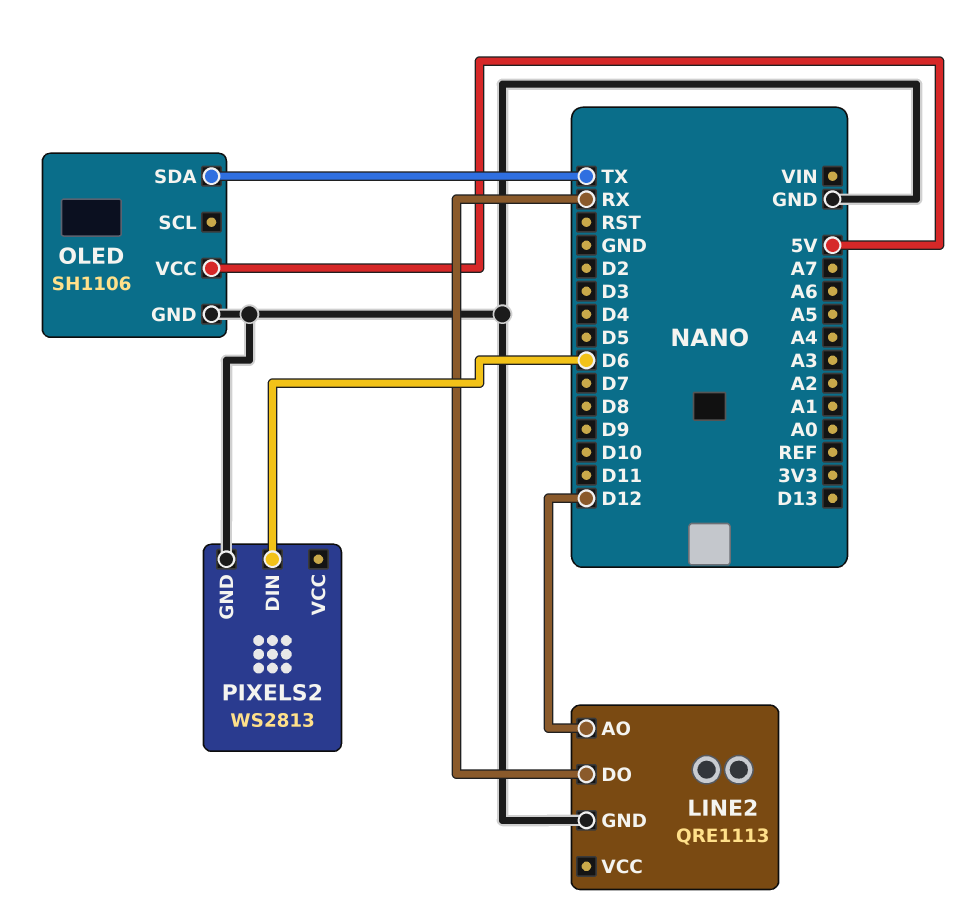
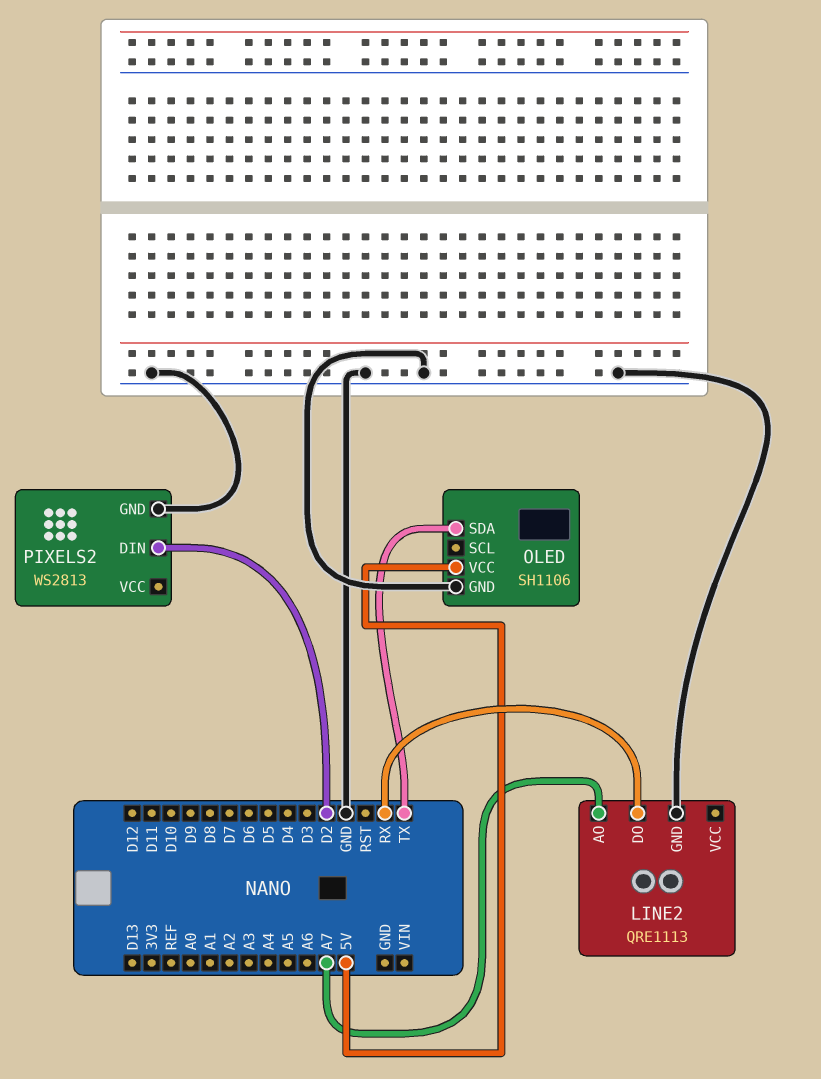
LINE2 pin AO: D12 -> A7
PIXELS2 pin DIN: D6 -> D2

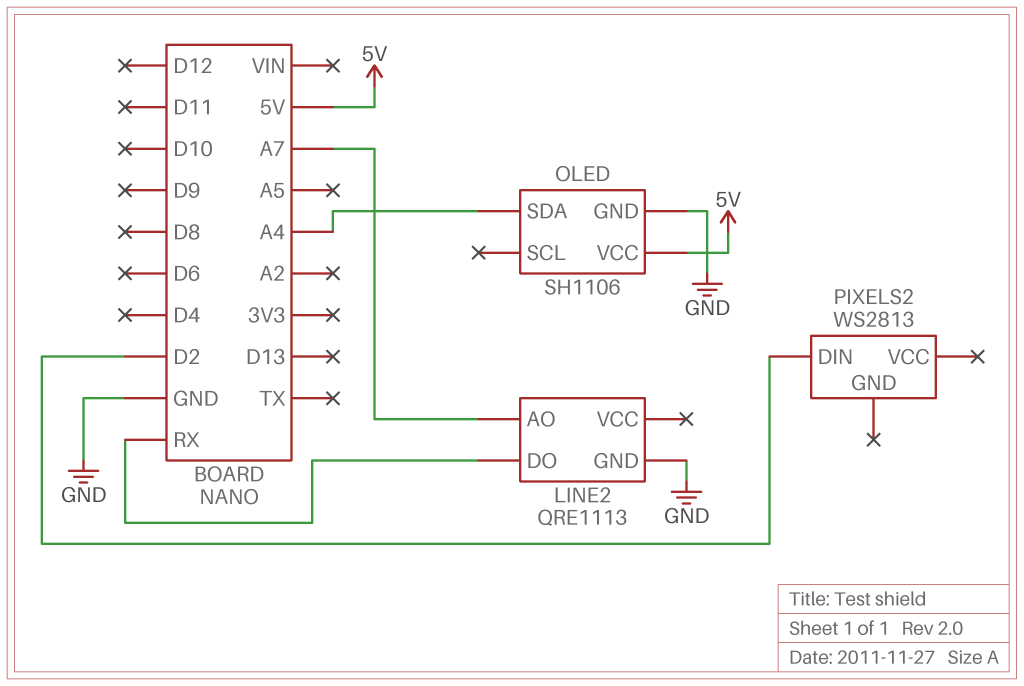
OLED pin SDA: TX -> A4
PIXELS2 pin GND: GND -> none

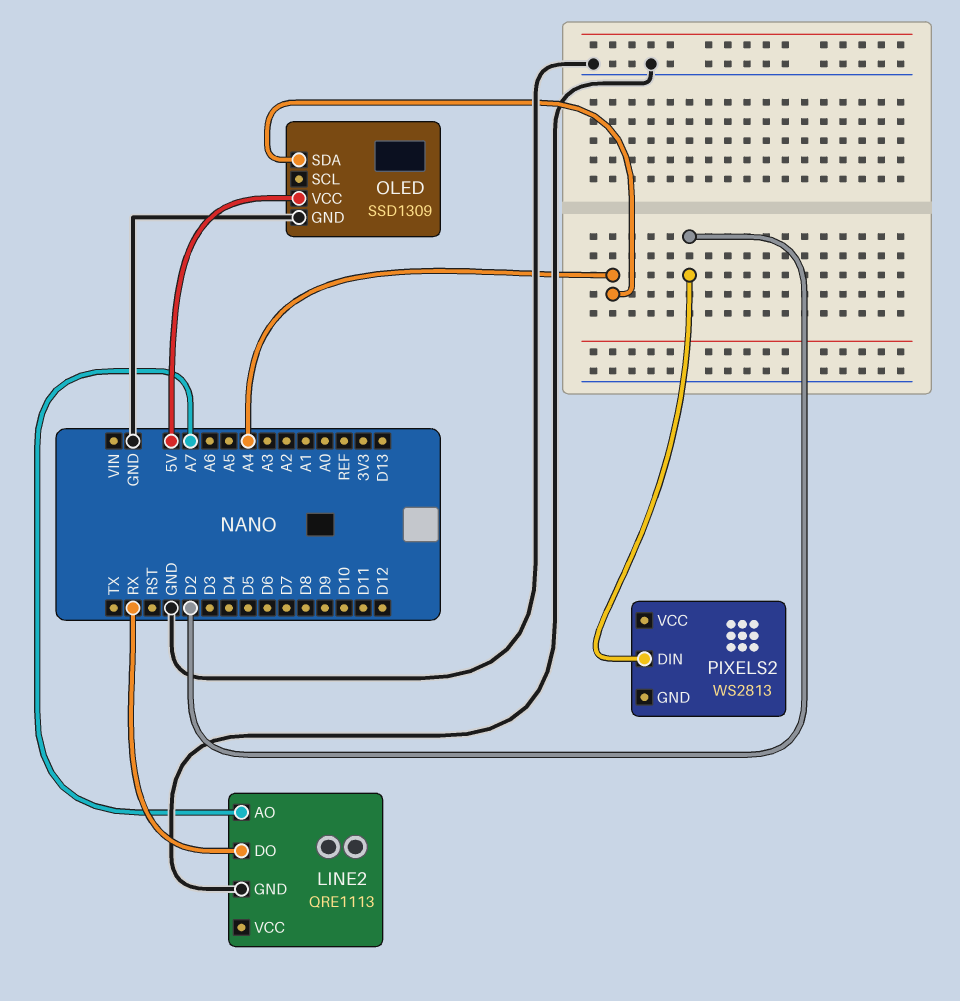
OLED: SH1106 -> SSD1309

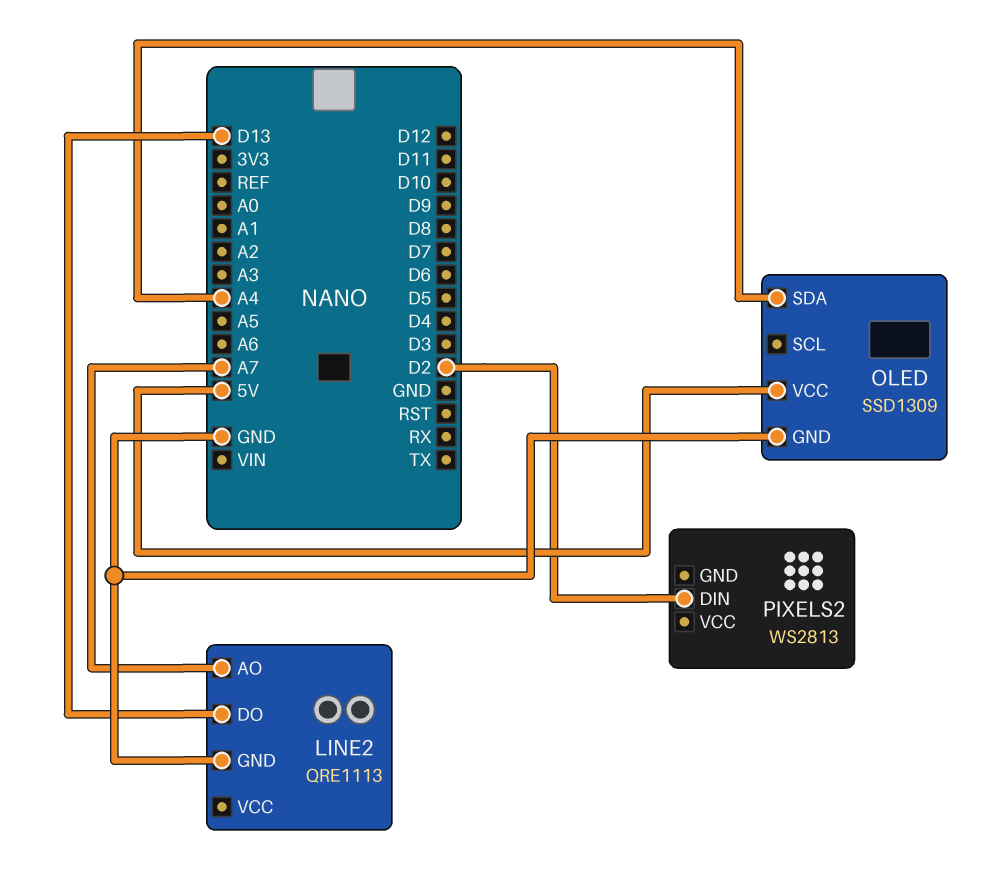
LINE2 pin DO: RX -> D13

